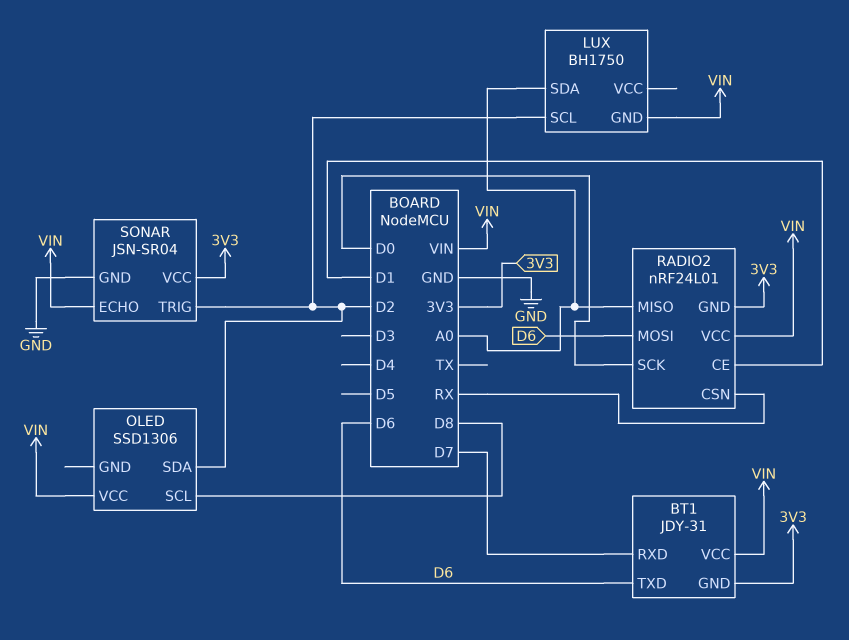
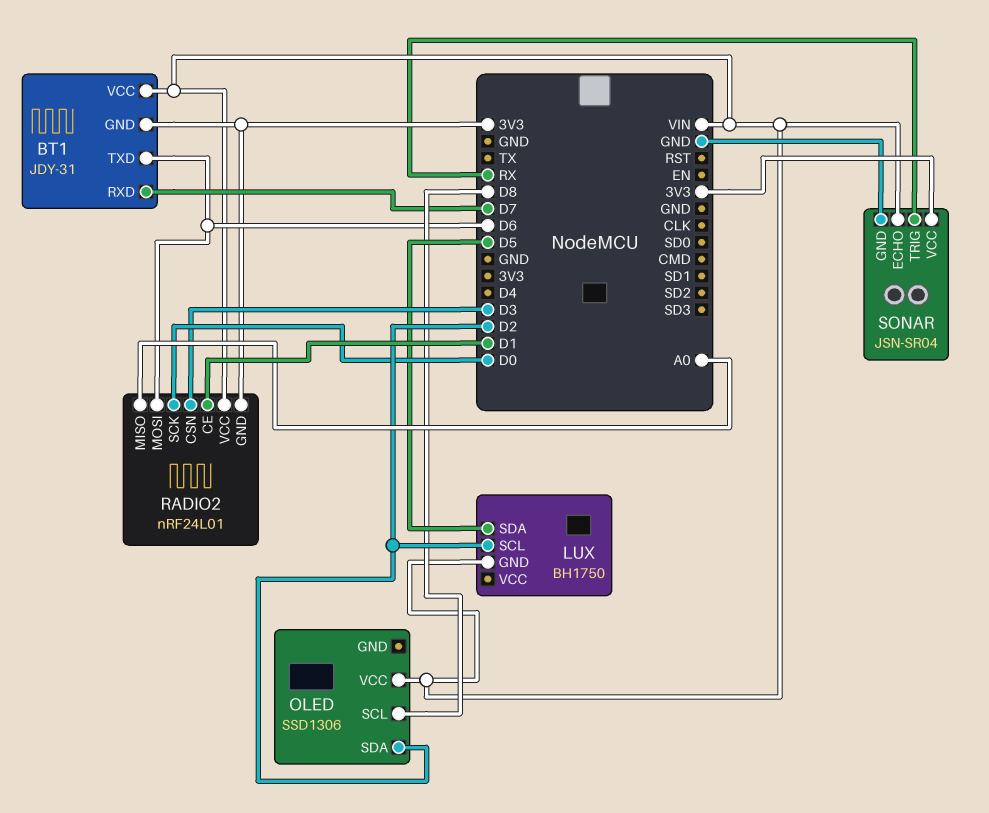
LUX pin SDA: A0 -> D5
RADIO2 pin CSN: RX -> D3
SONAR pin TRIG: D2 -> RX

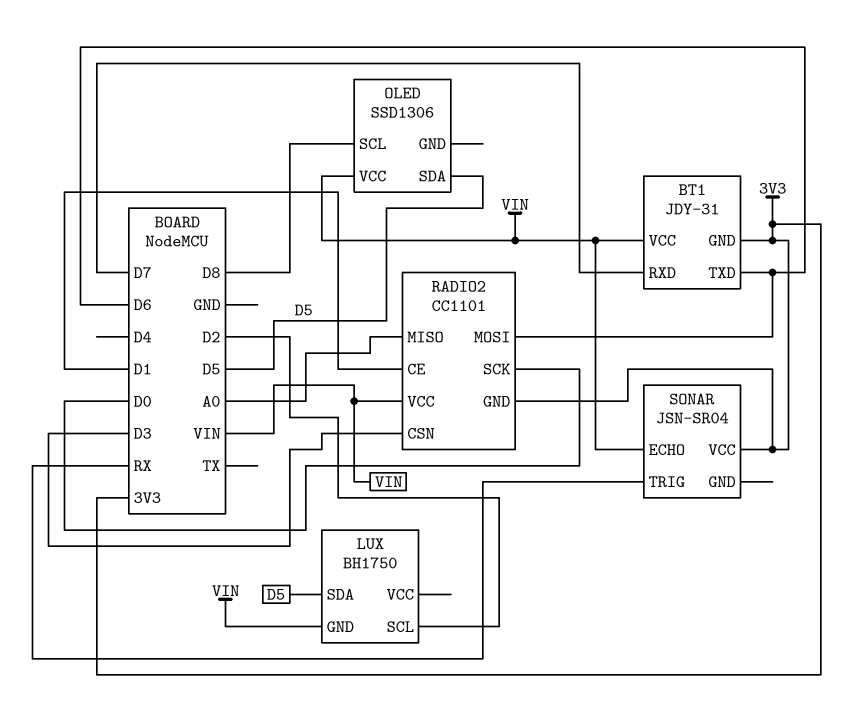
OLED pin SDA: D2 -> D5
RADIO2: nRF24L01 -> CC1101
SONAR pin GND: GND -> none

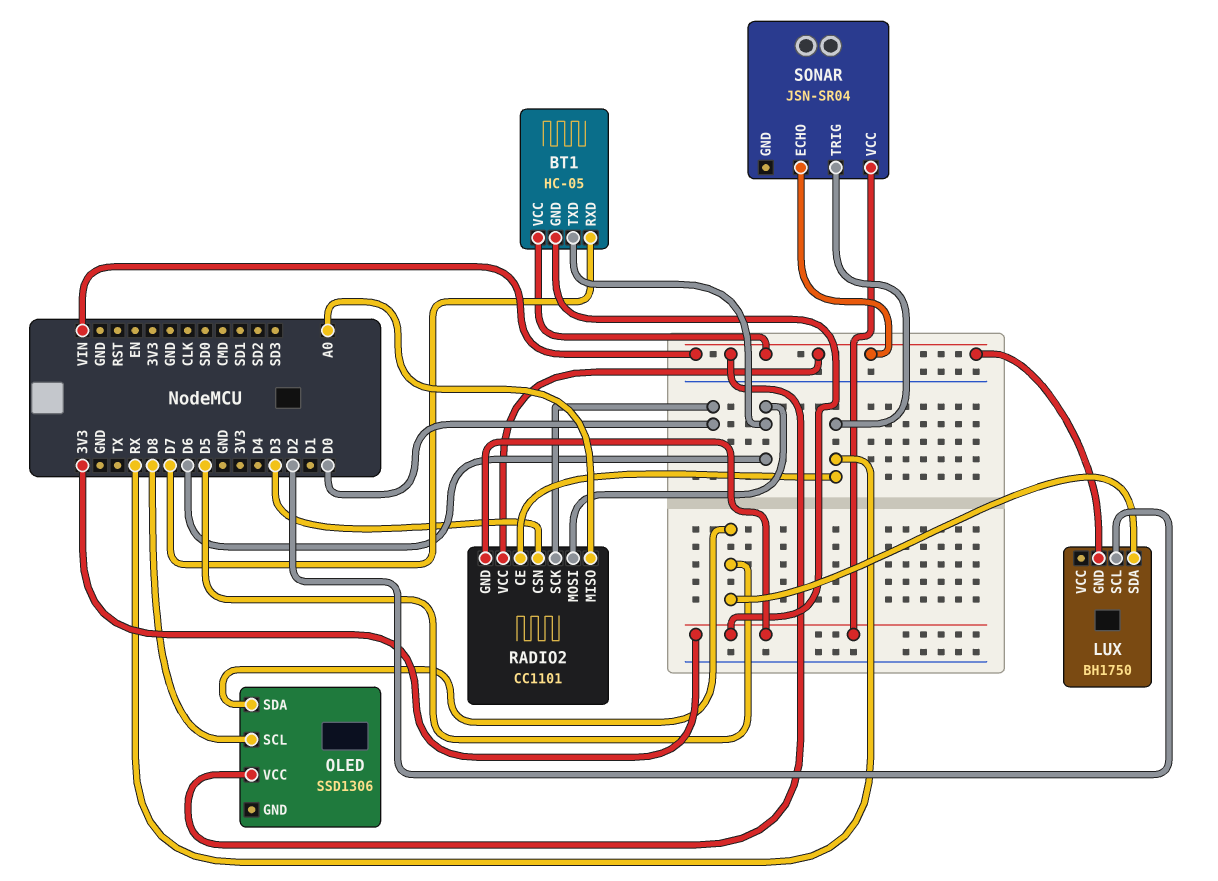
BT1: JDY-31 -> HC-05
RADIO2 pin CE: D1 -> RX

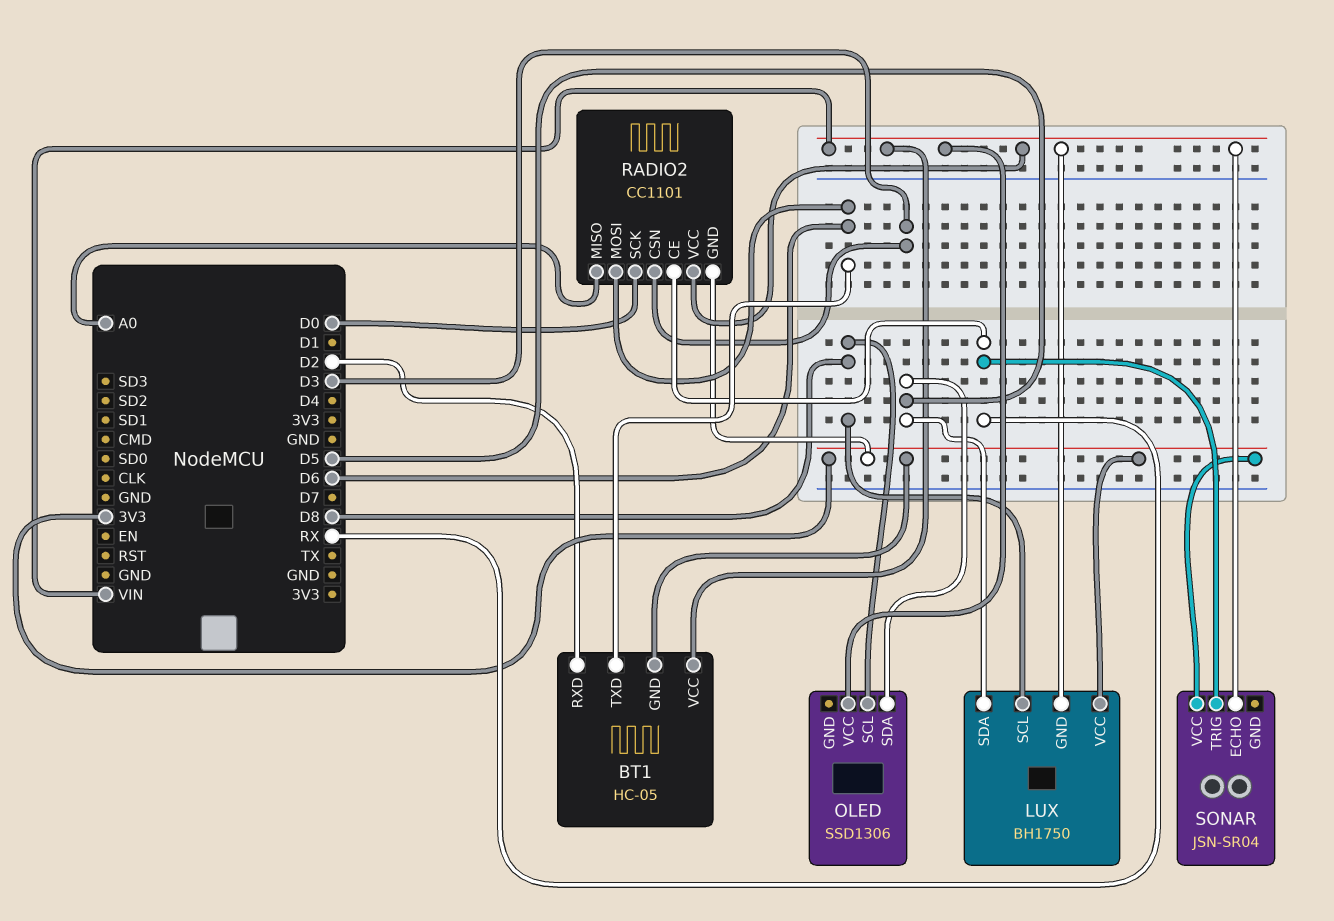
BT1 pin RXD: D7 -> D2
LUX pin SCL: D2 -> D8
LUX pin VCC: none -> 3V3

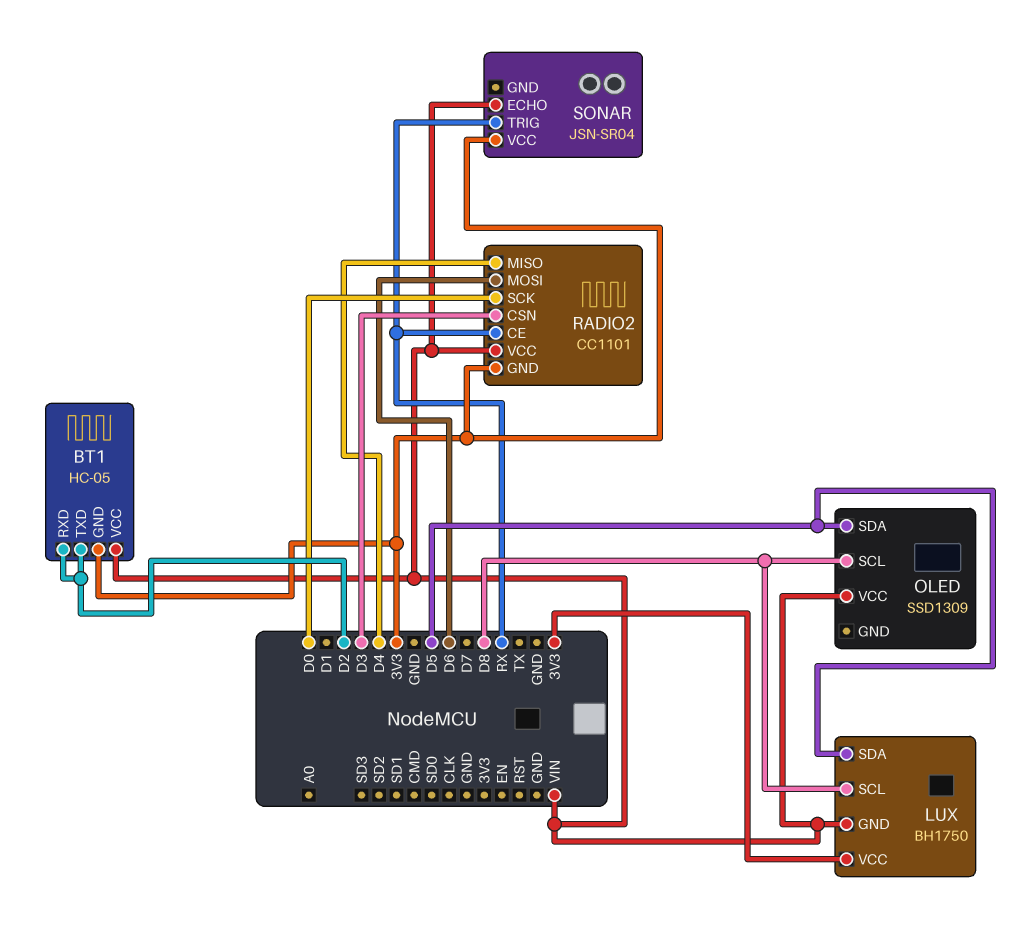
BT1 pin TXD: D6 -> D2
OLED: SSD1306 -> SSD1309
RADIO2 pin MISO: A0 -> D4

